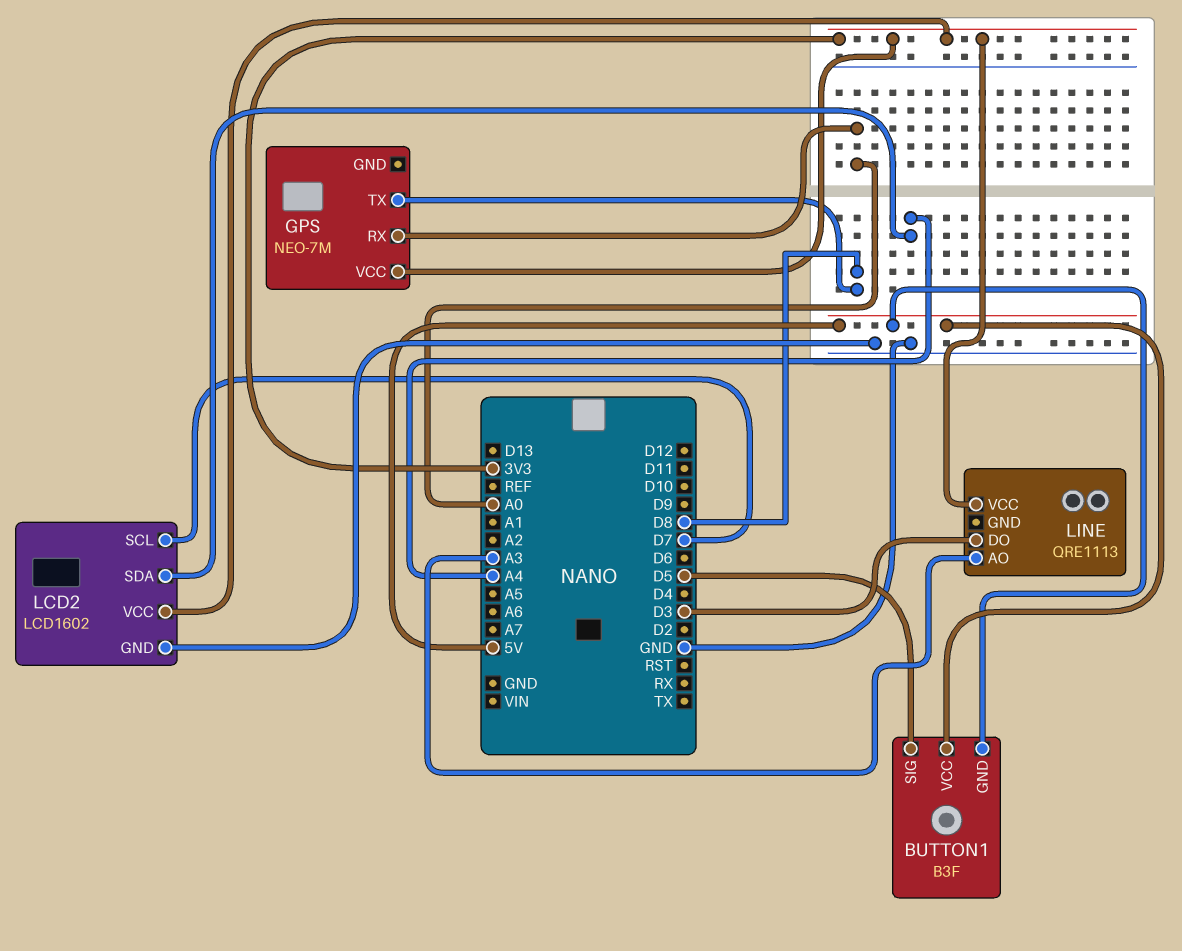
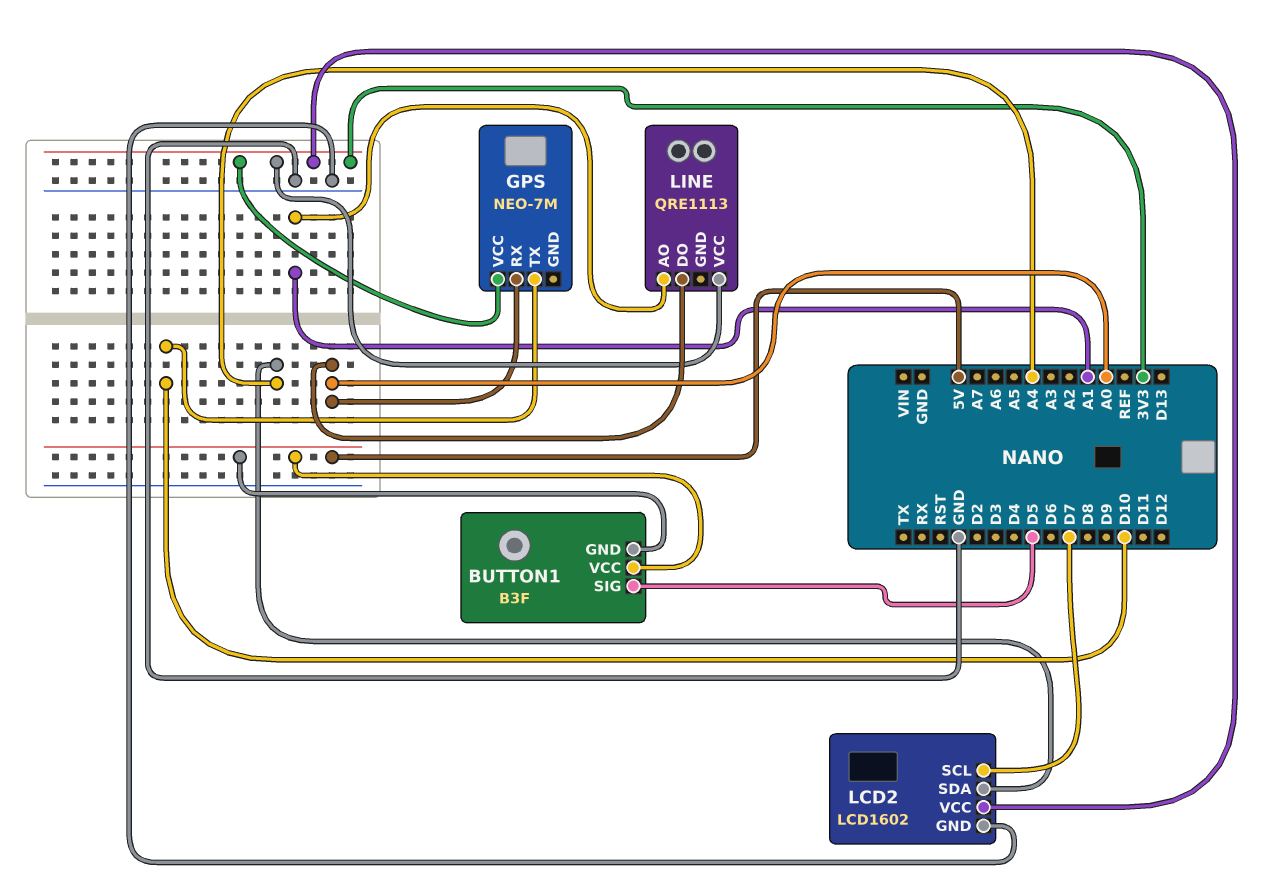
GPS pin TX: D8 -> D10
LINE pin AO: A3 -> A1
LINE pin DO: D3 -> A0

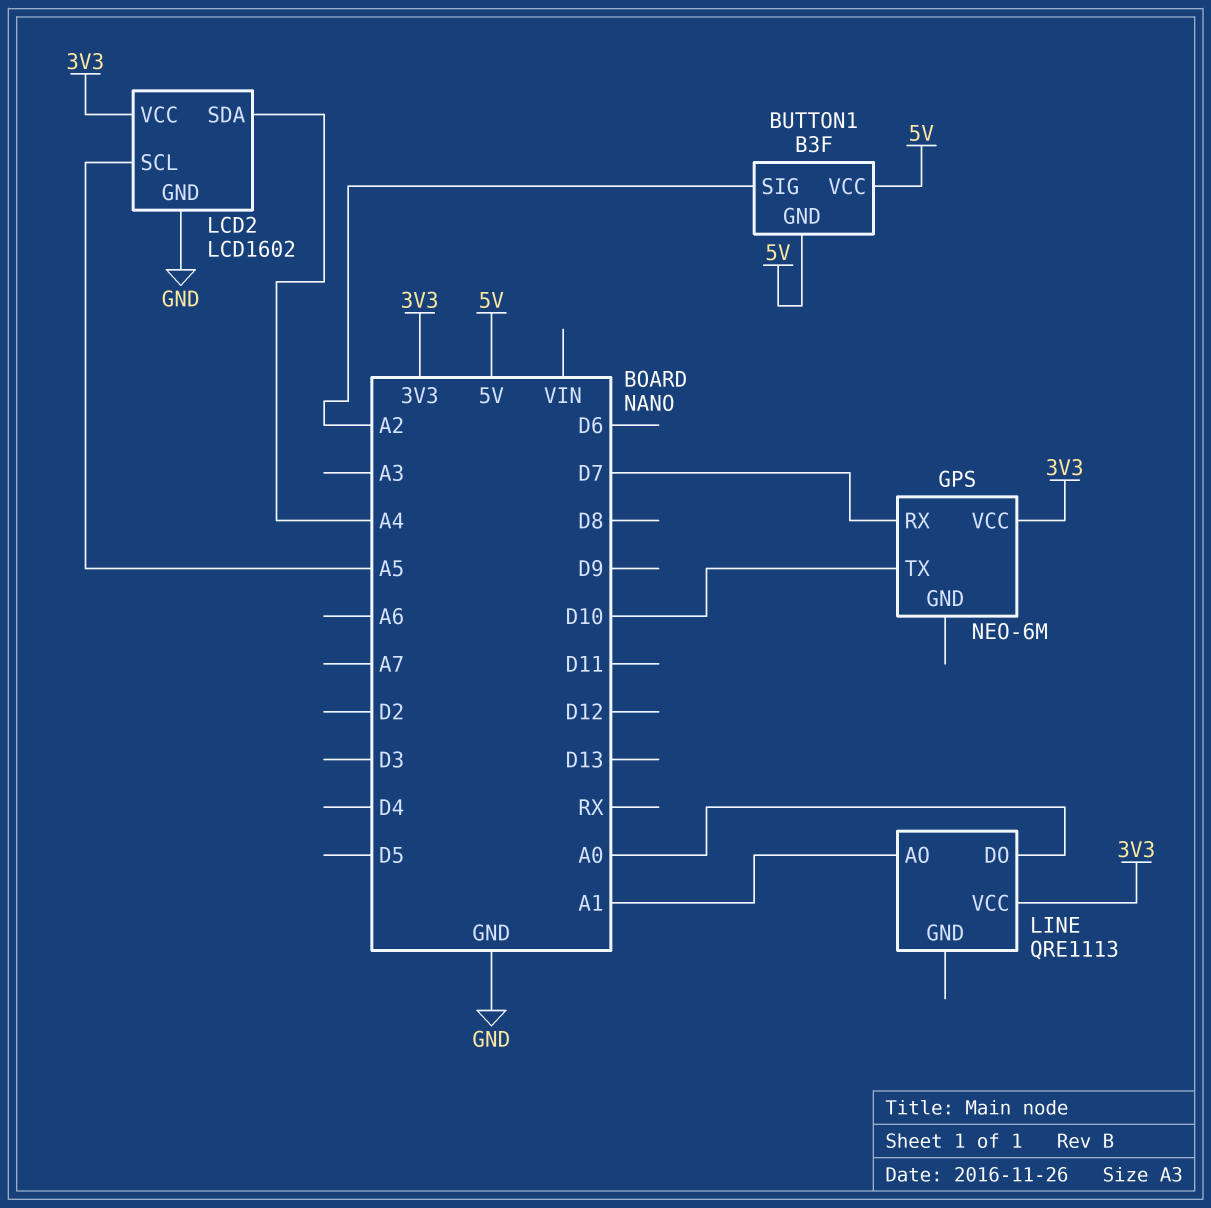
BUTTON1 pin SIG: D5 -> A2
GPS: NEO-7M -> NEO-6M
GPS pin RX: A0 -> D7
LCD2 pin SCL: D7 -> A5

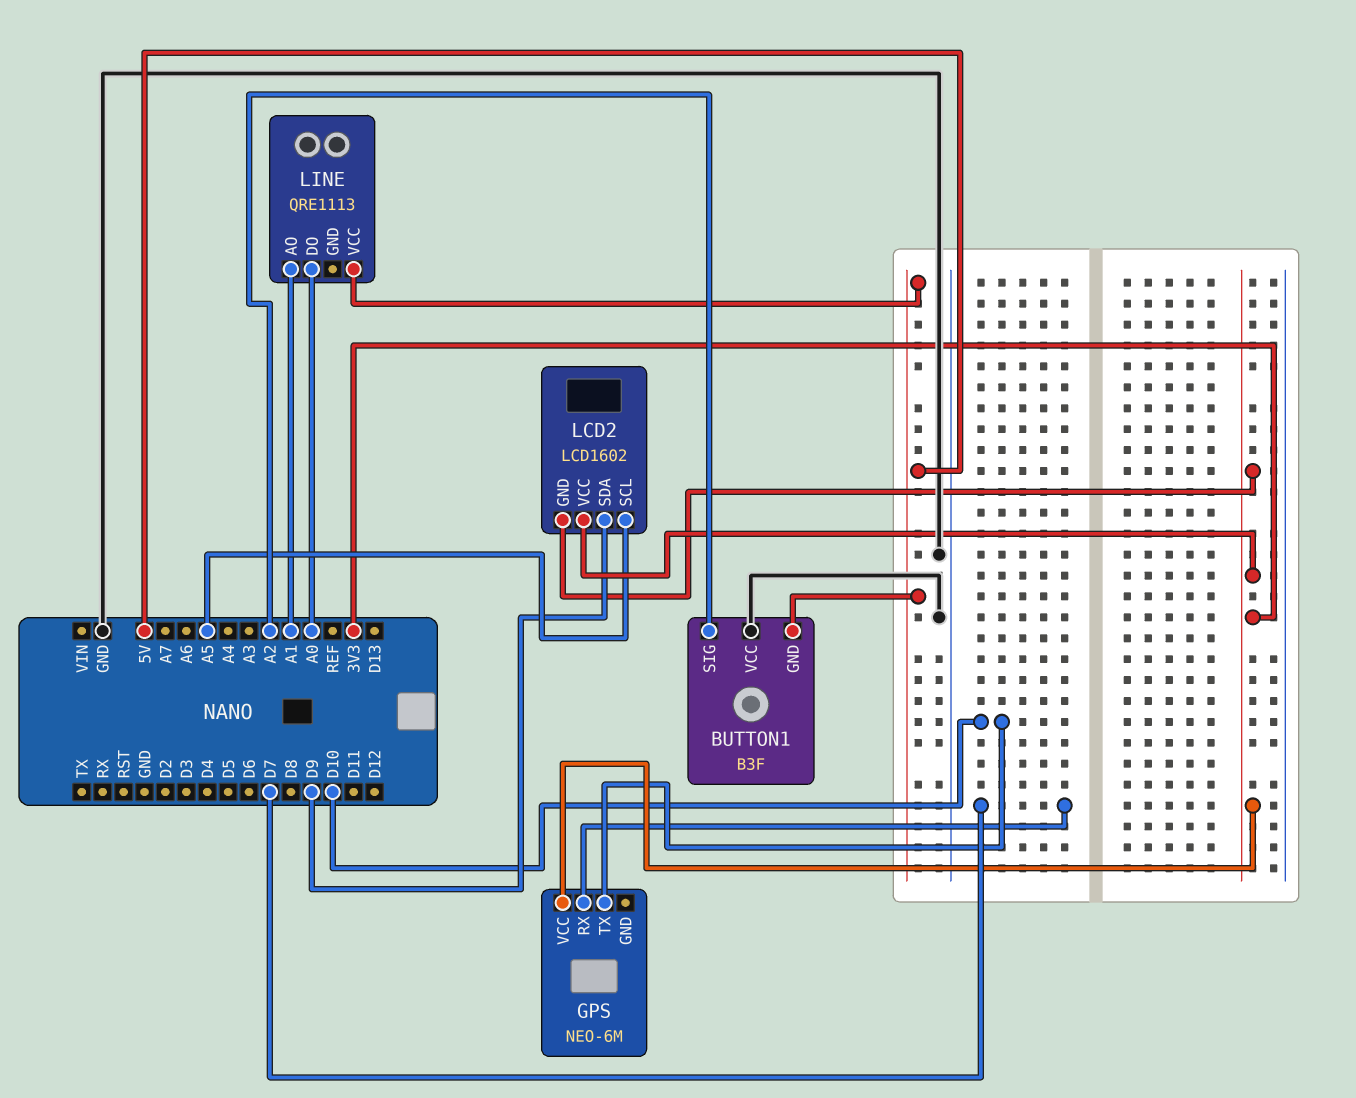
BUTTON1 pin VCC: 5V -> GND
LCD2 pin GND: GND -> 3V3
LCD2 pin SDA: A4 -> D9
LINE pin VCC: 3V3 -> 5V

